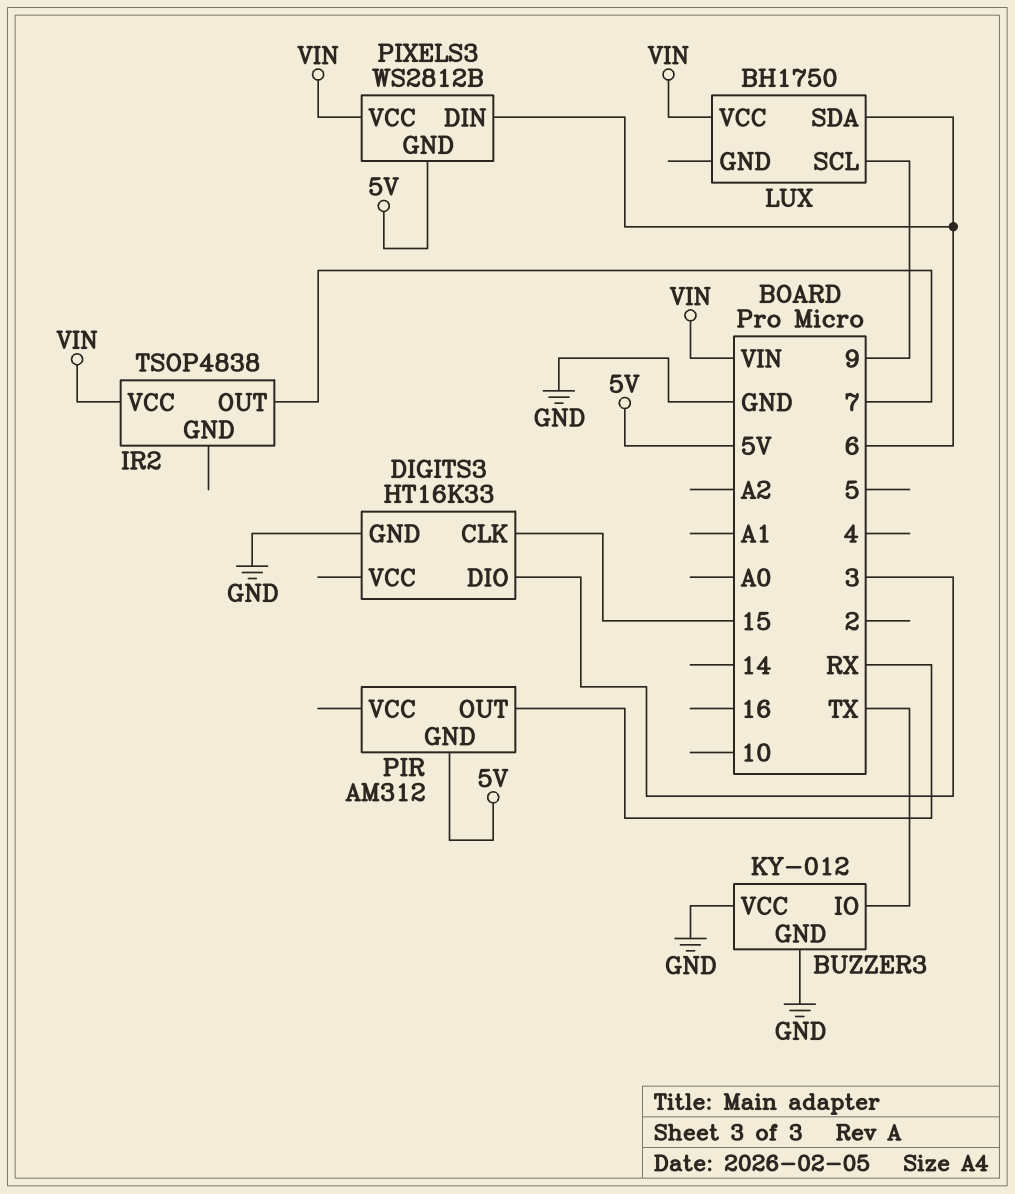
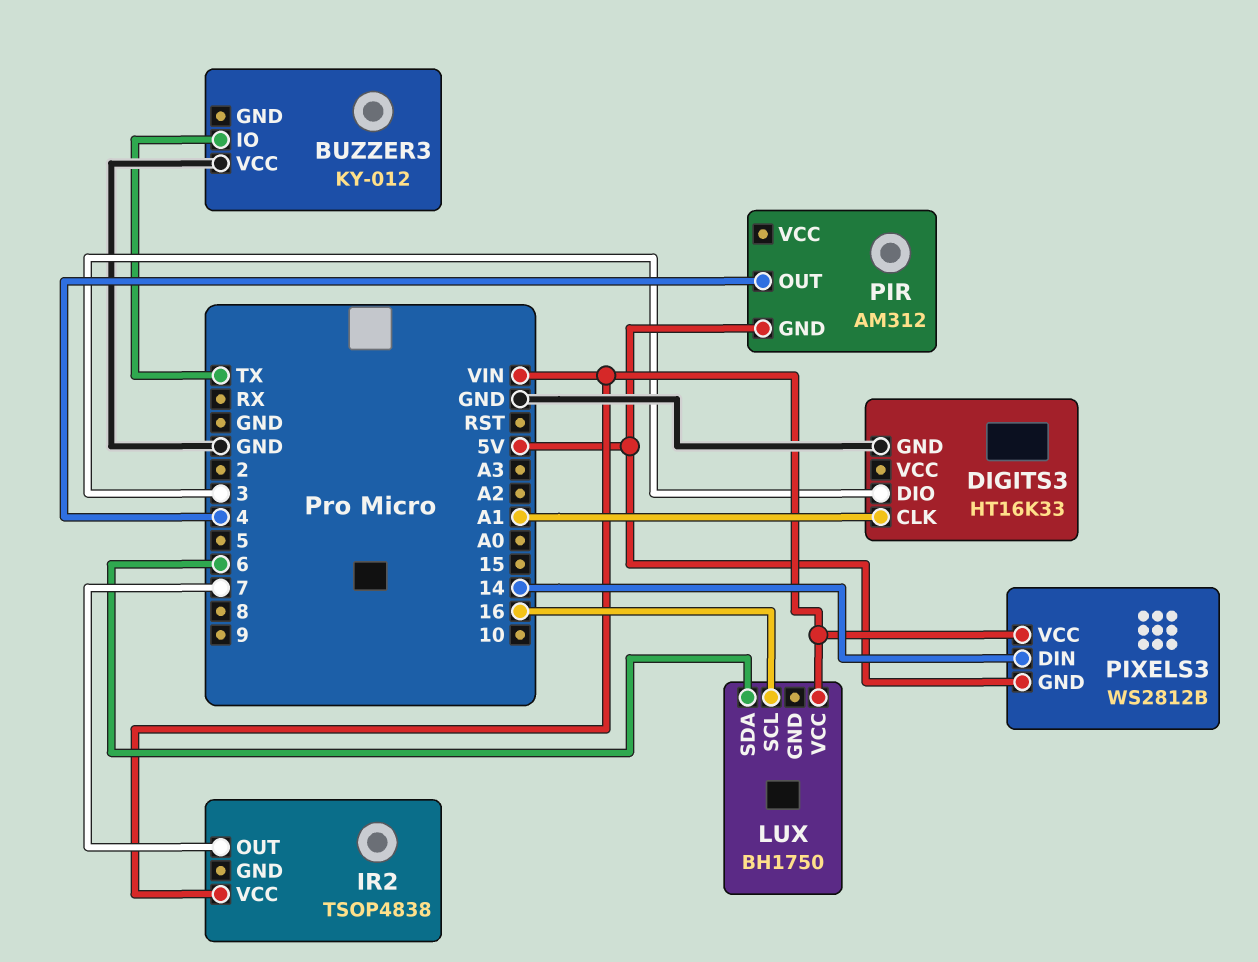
BUZZER3 pin GND: GND -> none
DIGITS3 pin CLK: 15 -> A1
LUX pin SCL: 9 -> 16
PIR pin OUT: RX -> 4
PIXELS3 pin DIN: 6 -> 14

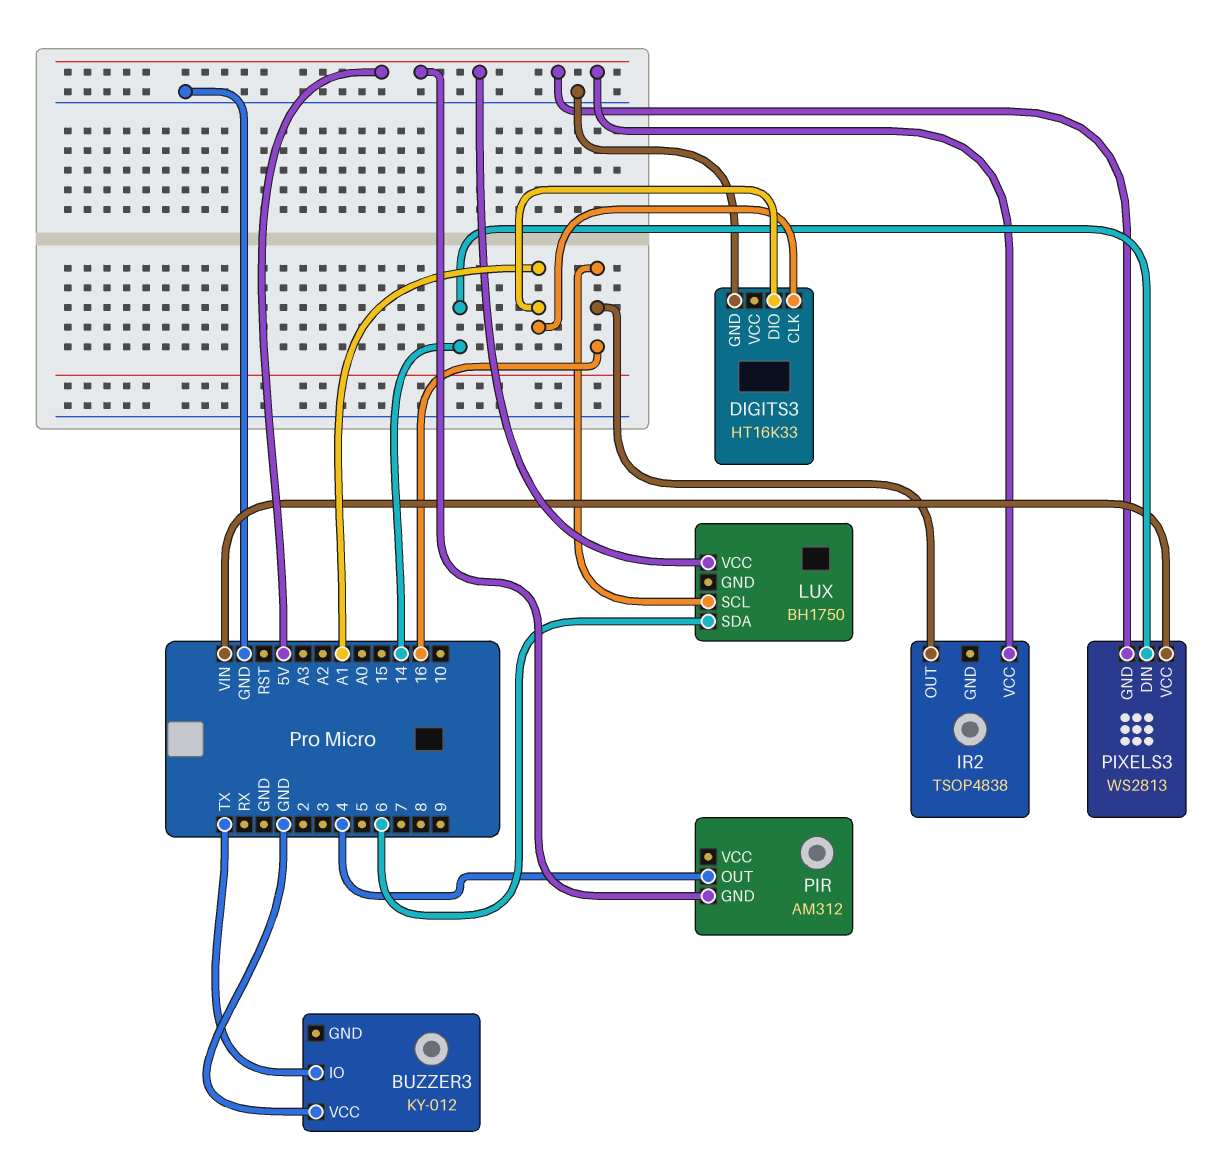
DIGITS3 pin DIO: 3 -> A1
IR2 pin OUT: 7 -> 16
IR2 pin VCC: VIN -> 5V
LUX pin VCC: VIN -> 5V
PIXELS3: WS2812B -> WS2813

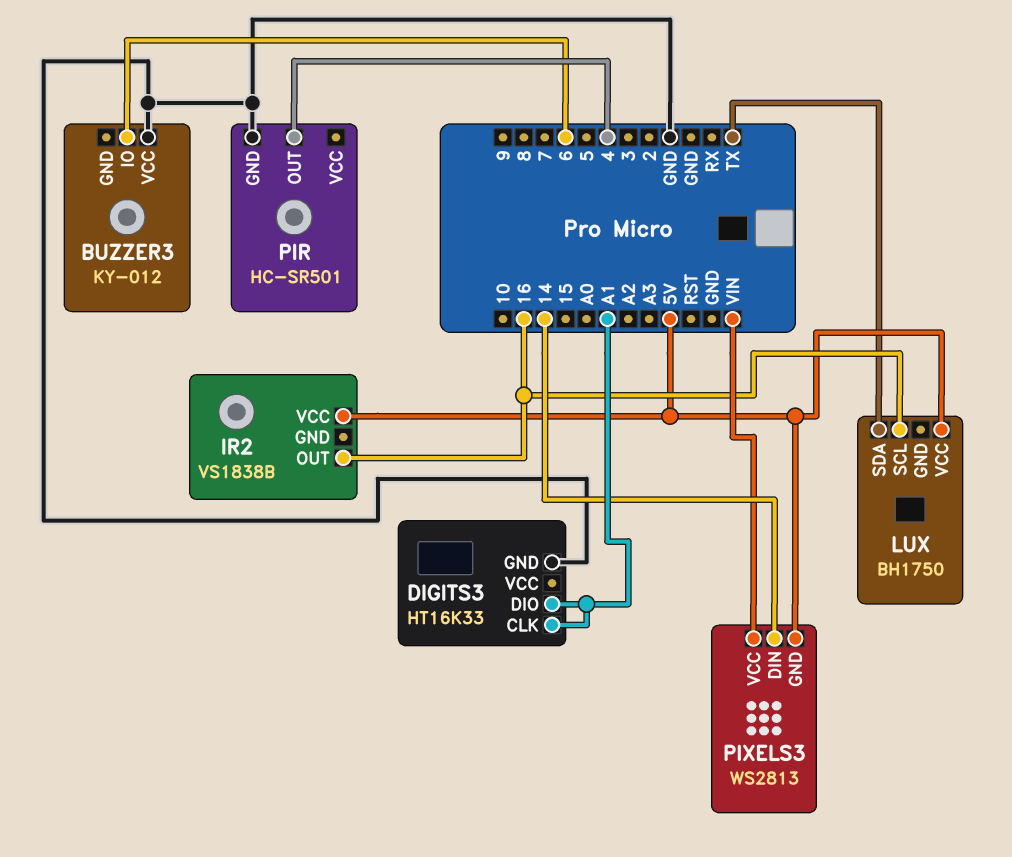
BUZZER3 pin IO: TX -> 6
IR2: TSOP4838 -> VS1838B
LUX pin SDA: 6 -> TX
PIR: AM312 -> HC-SR501
PIR pin GND: 5V -> GND

